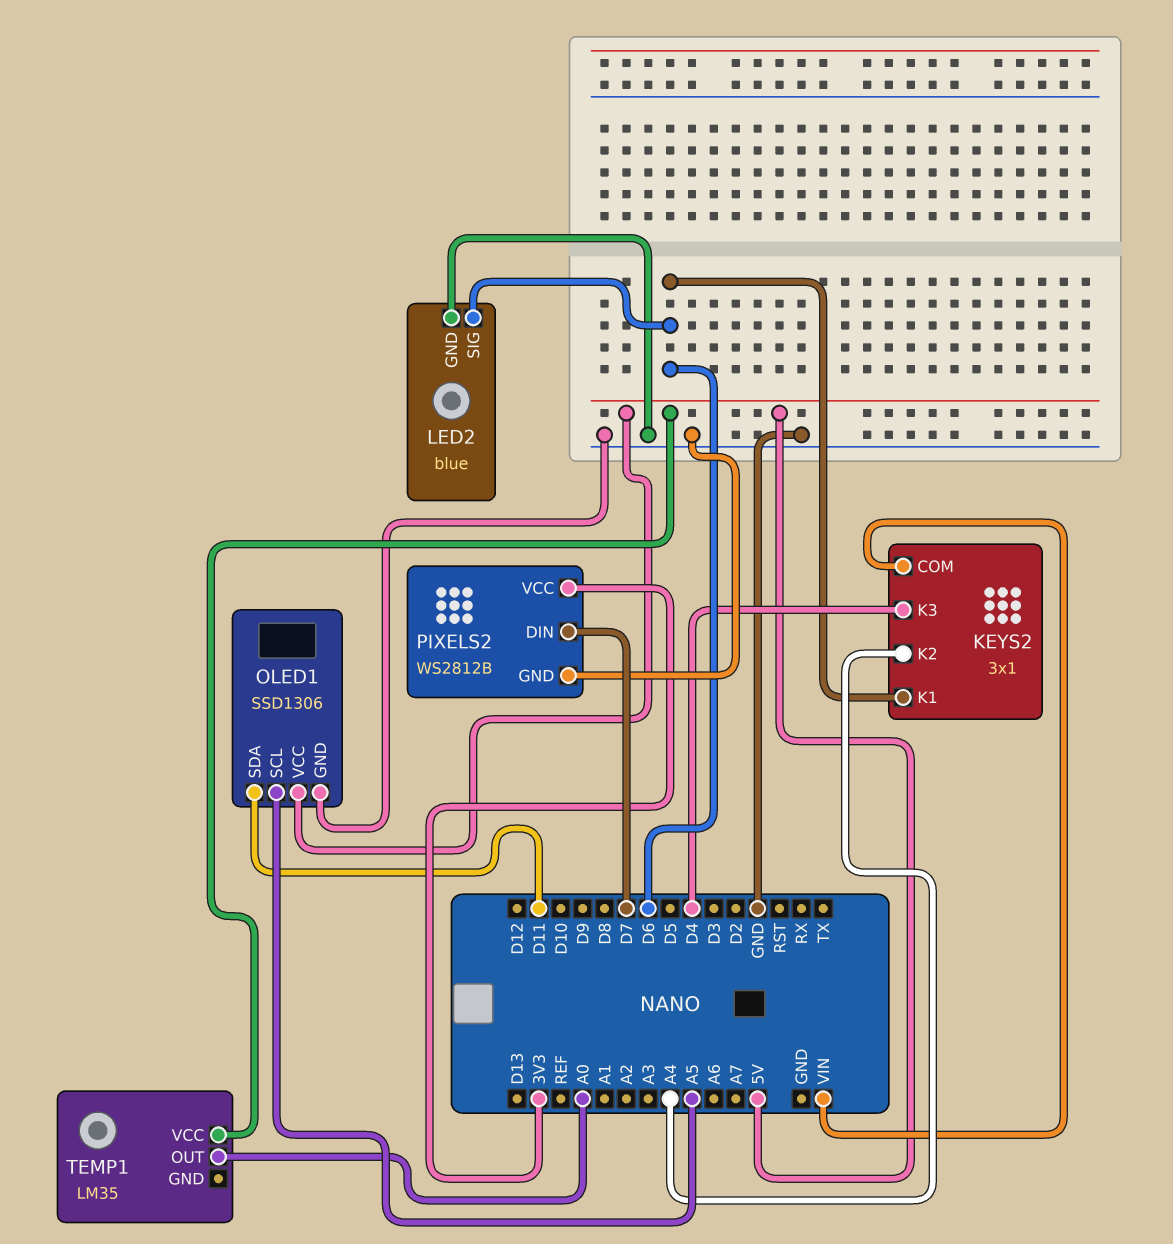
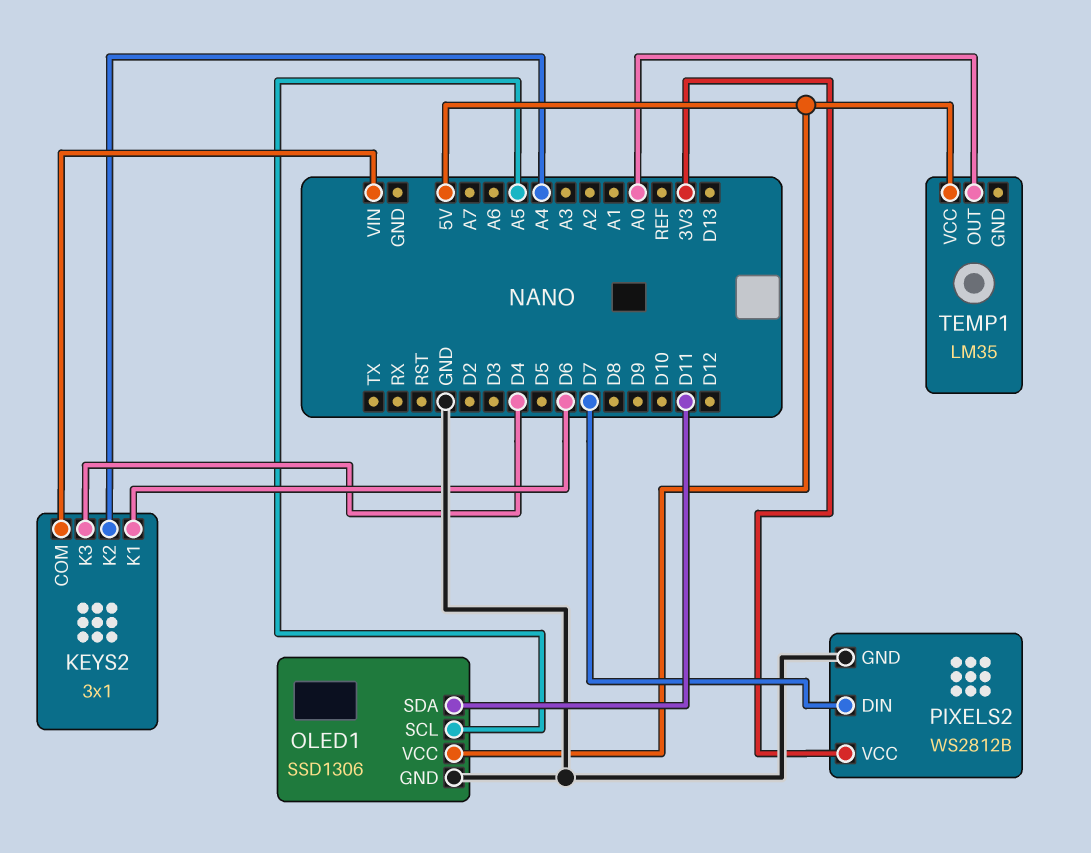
LED2: blue -> none
LED2 pin GND: GND -> none
LED2 pin SIG: D6 -> none

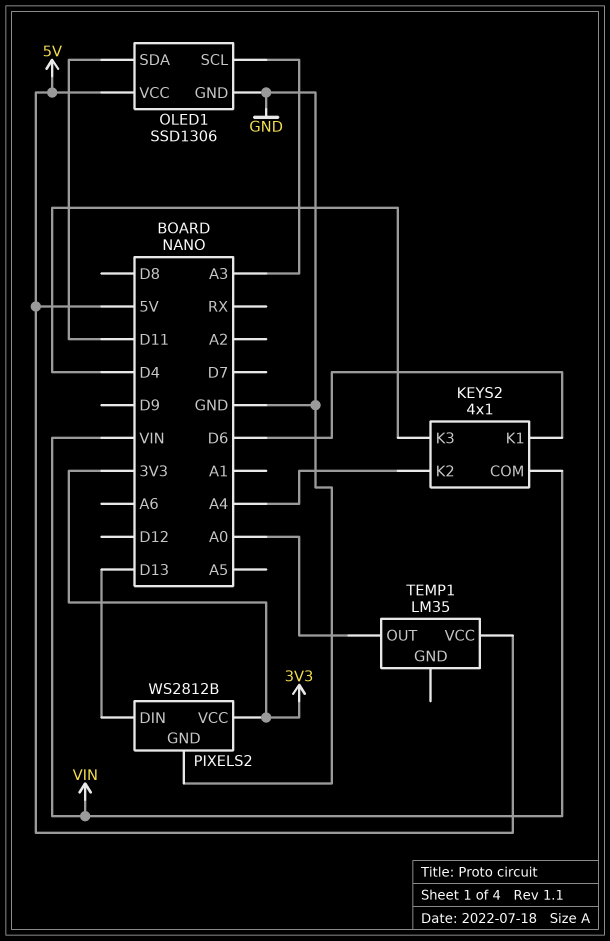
KEYS2: 3x1 -> 4x1
OLED1 pin SCL: A5 -> A3
PIXELS2 pin DIN: D7 -> D13

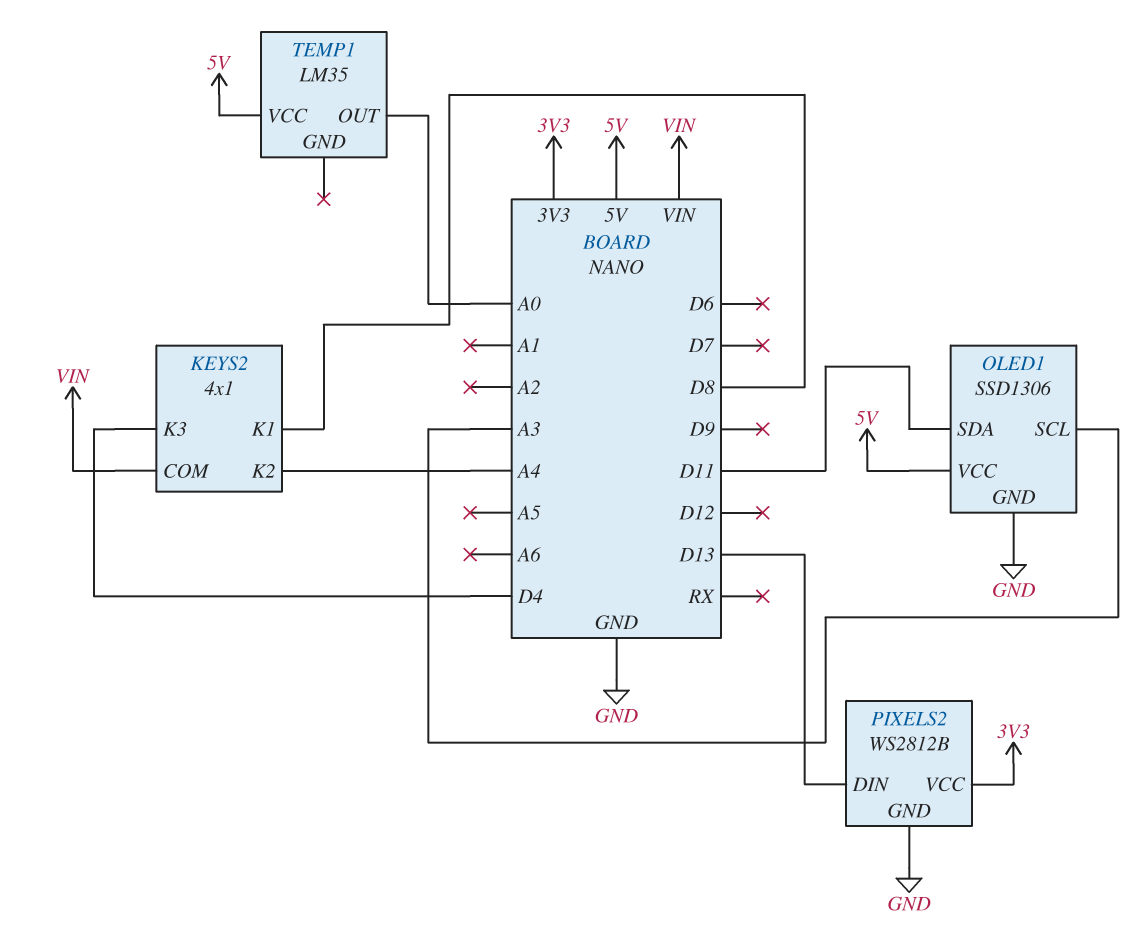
KEYS2 pin K1: D6 -> D8

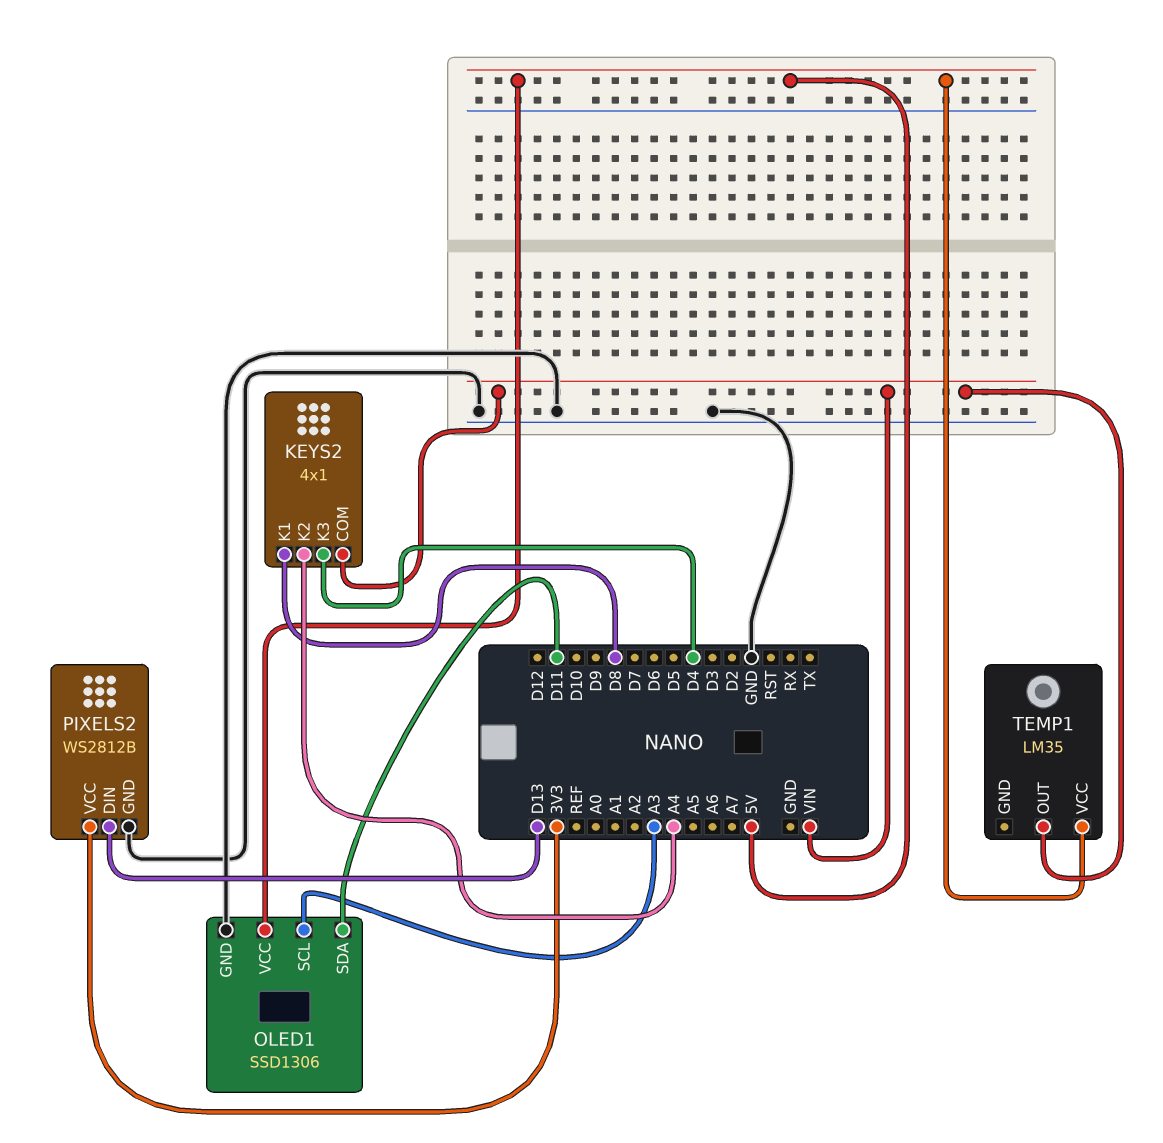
TEMP1 pin OUT: A0 -> VIN

